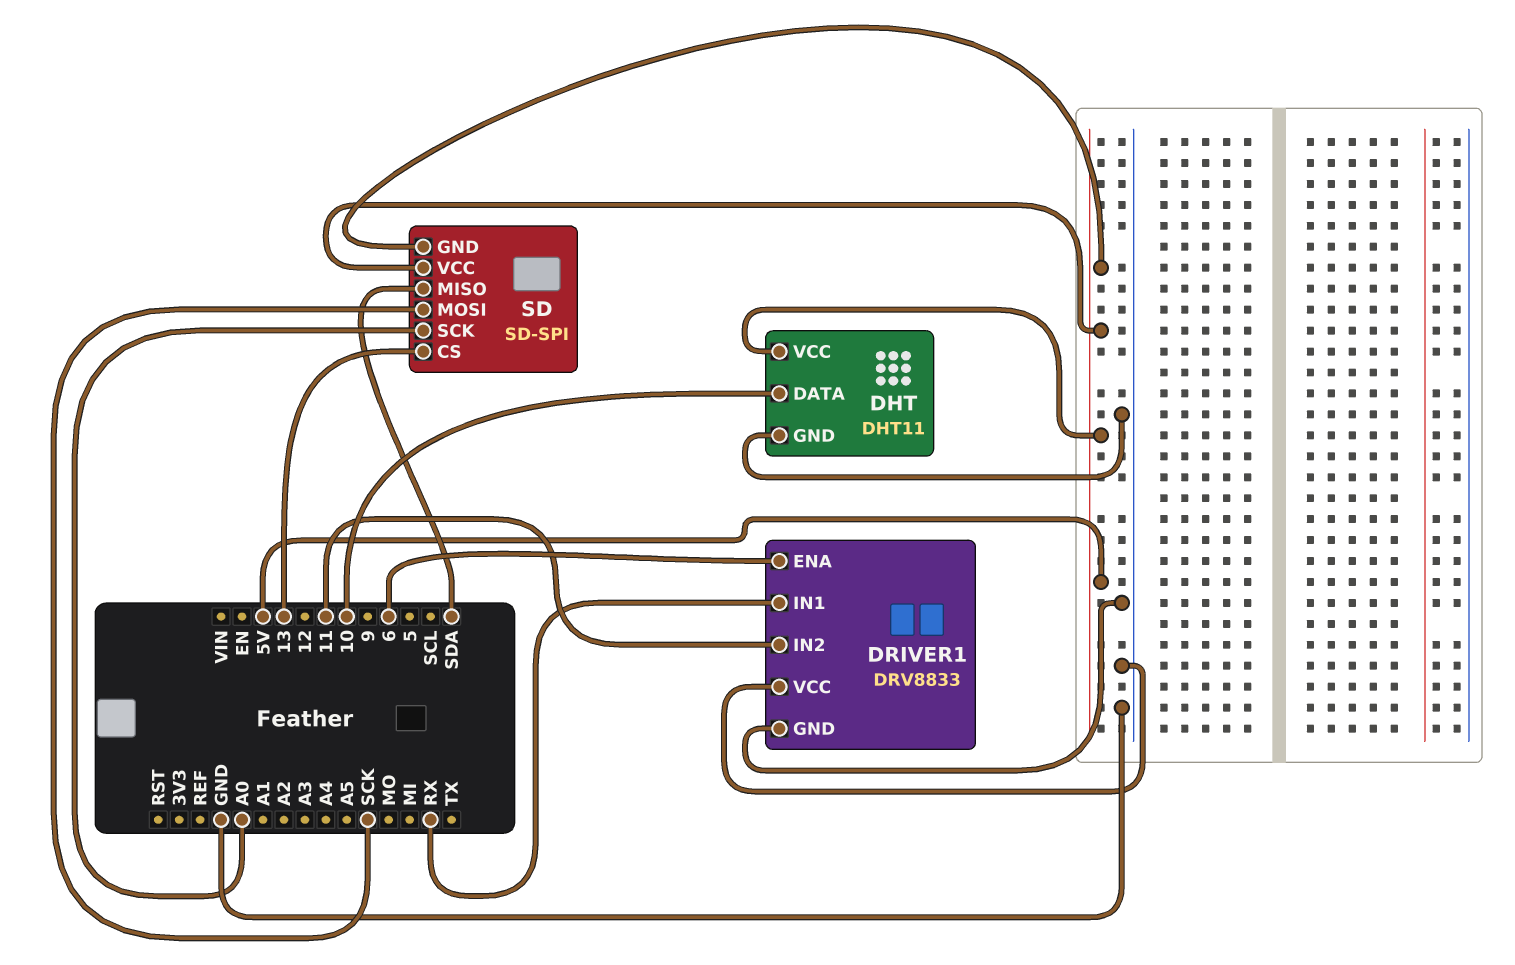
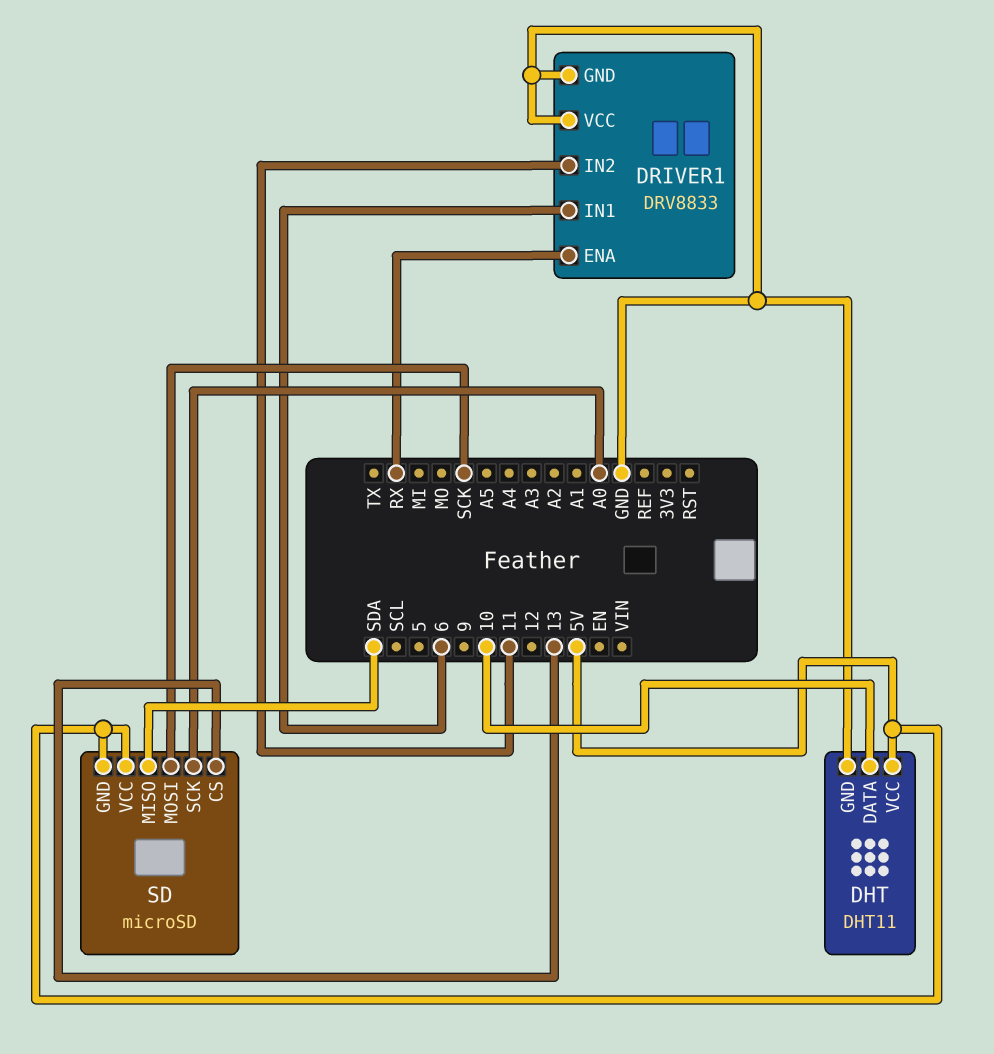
DRIVER1 pin ENA: 6 -> RX
DRIVER1 pin IN1: RX -> 6
SD: SD-SPI -> microSD

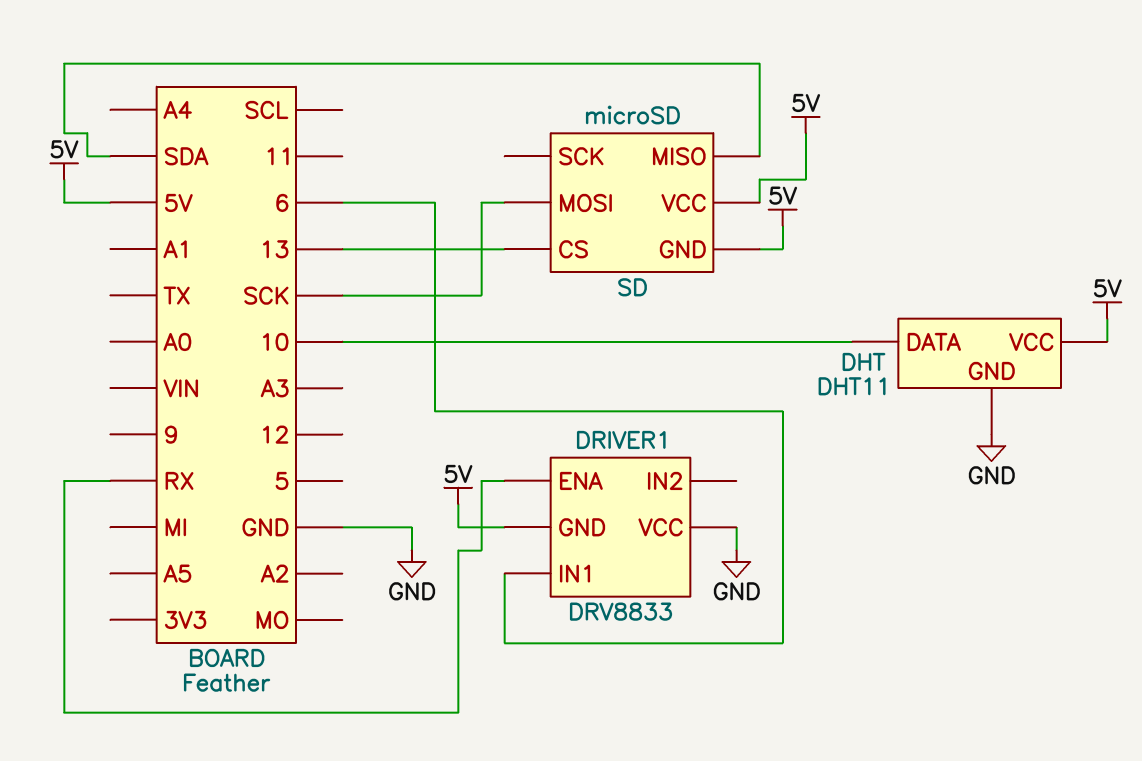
DRIVER1 pin GND: GND -> 5V
DRIVER1 pin IN2: 11 -> none
SD pin SCK: A0 -> none

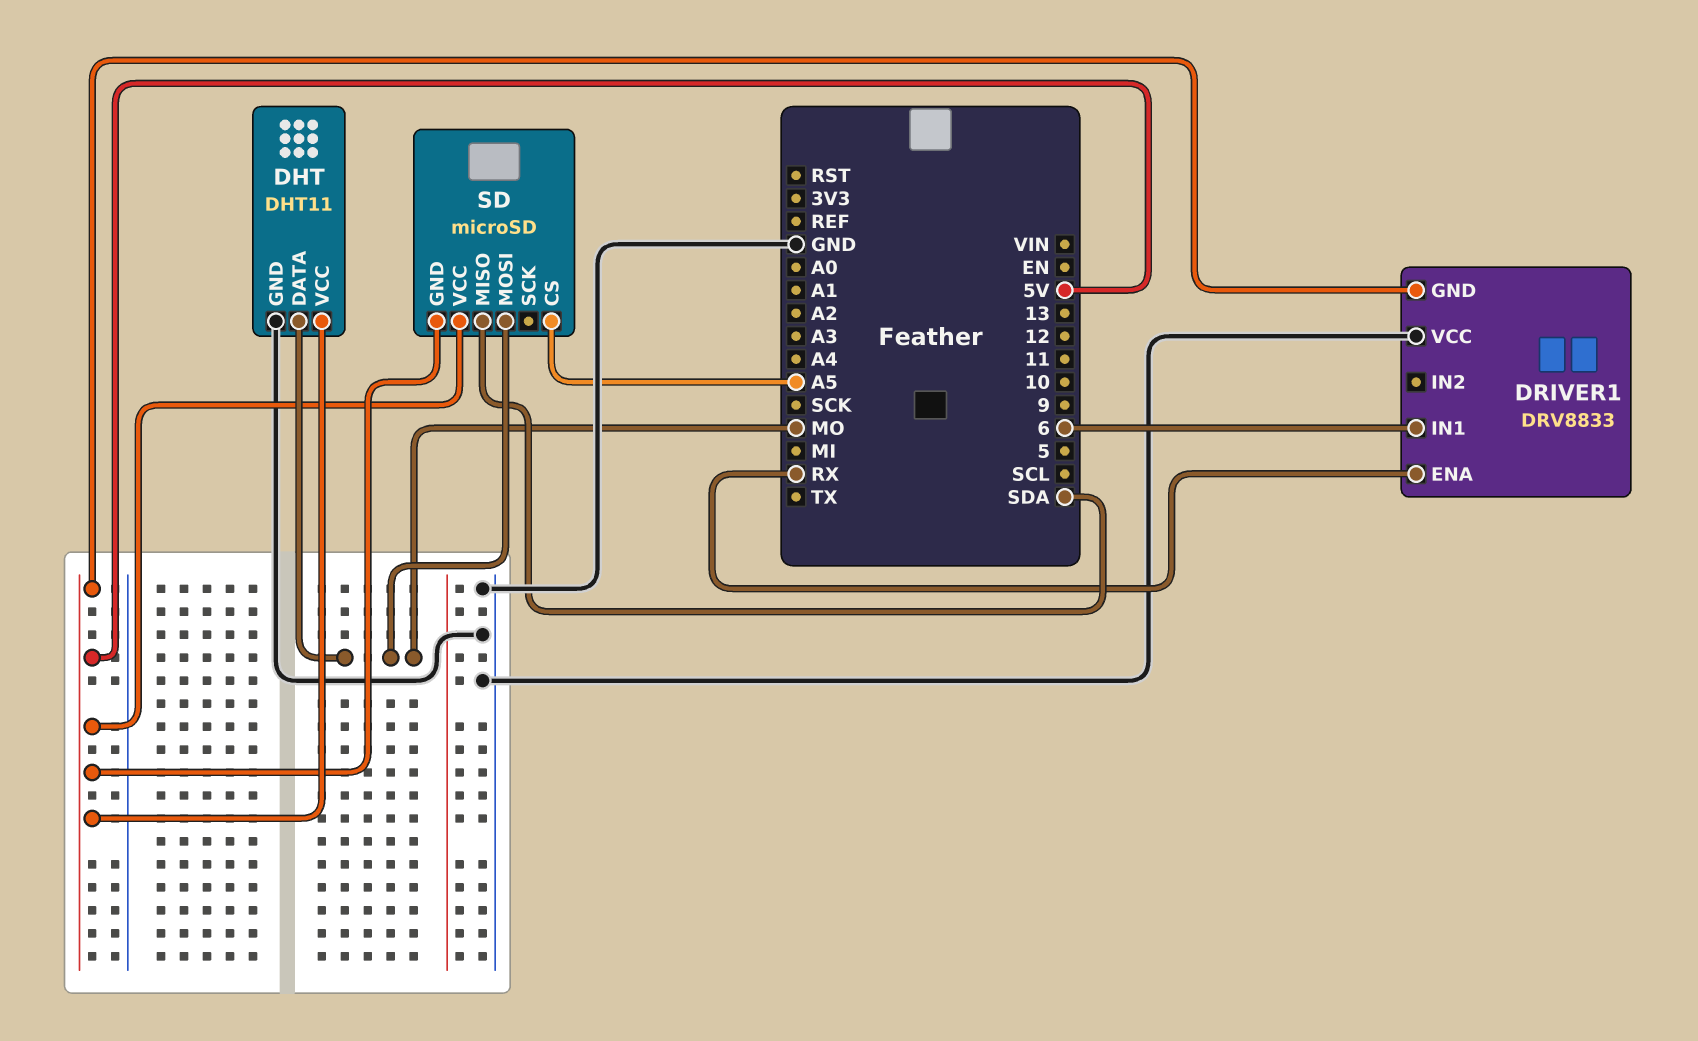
DHT pin DATA: 10 -> MO
SD pin CS: 13 -> A5
SD pin MOSI: SCK -> MO

